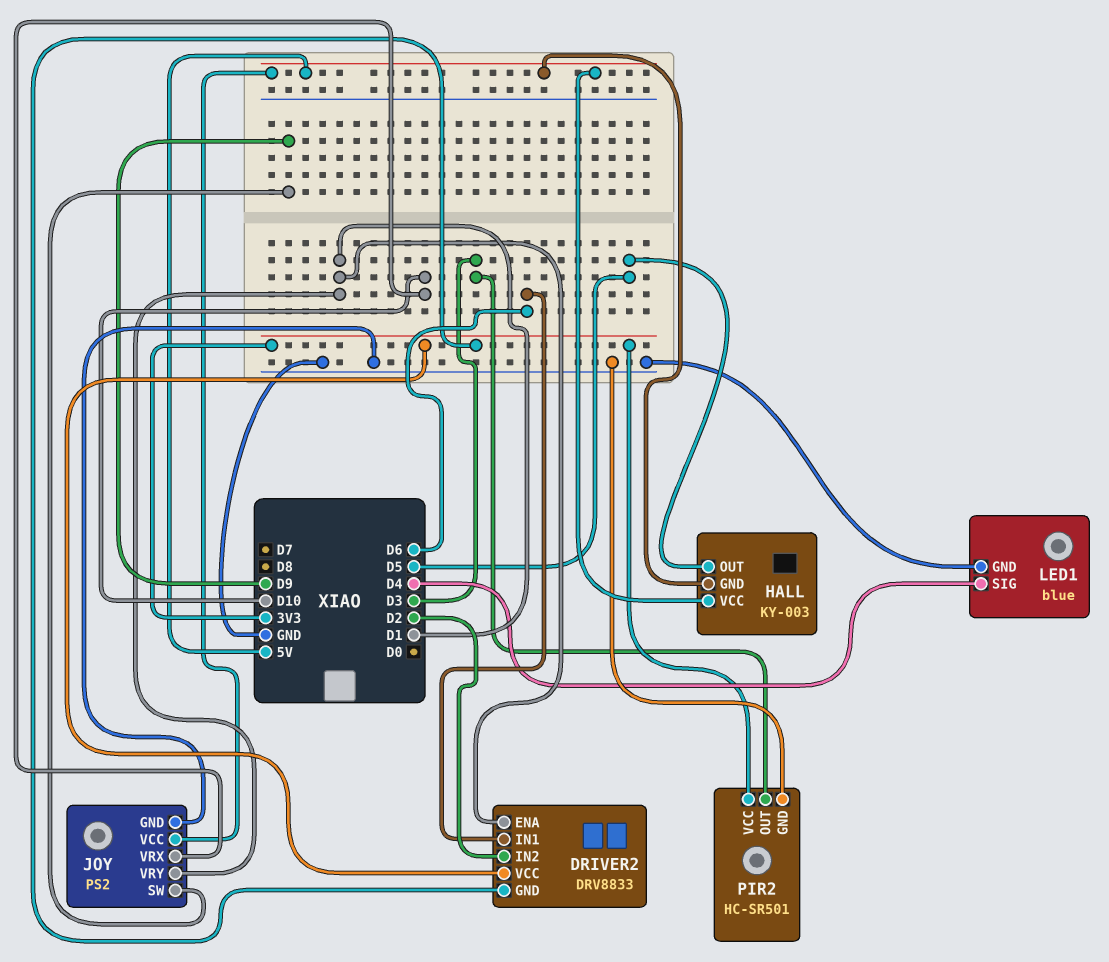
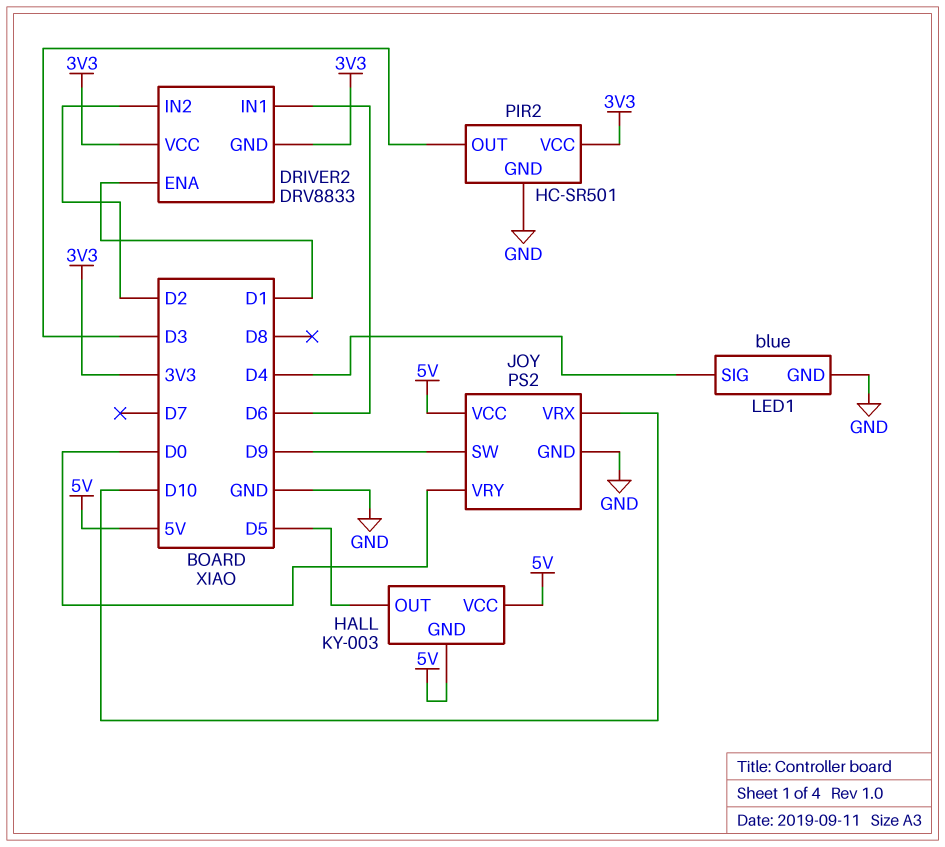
JOY pin VRY: D1 -> D0

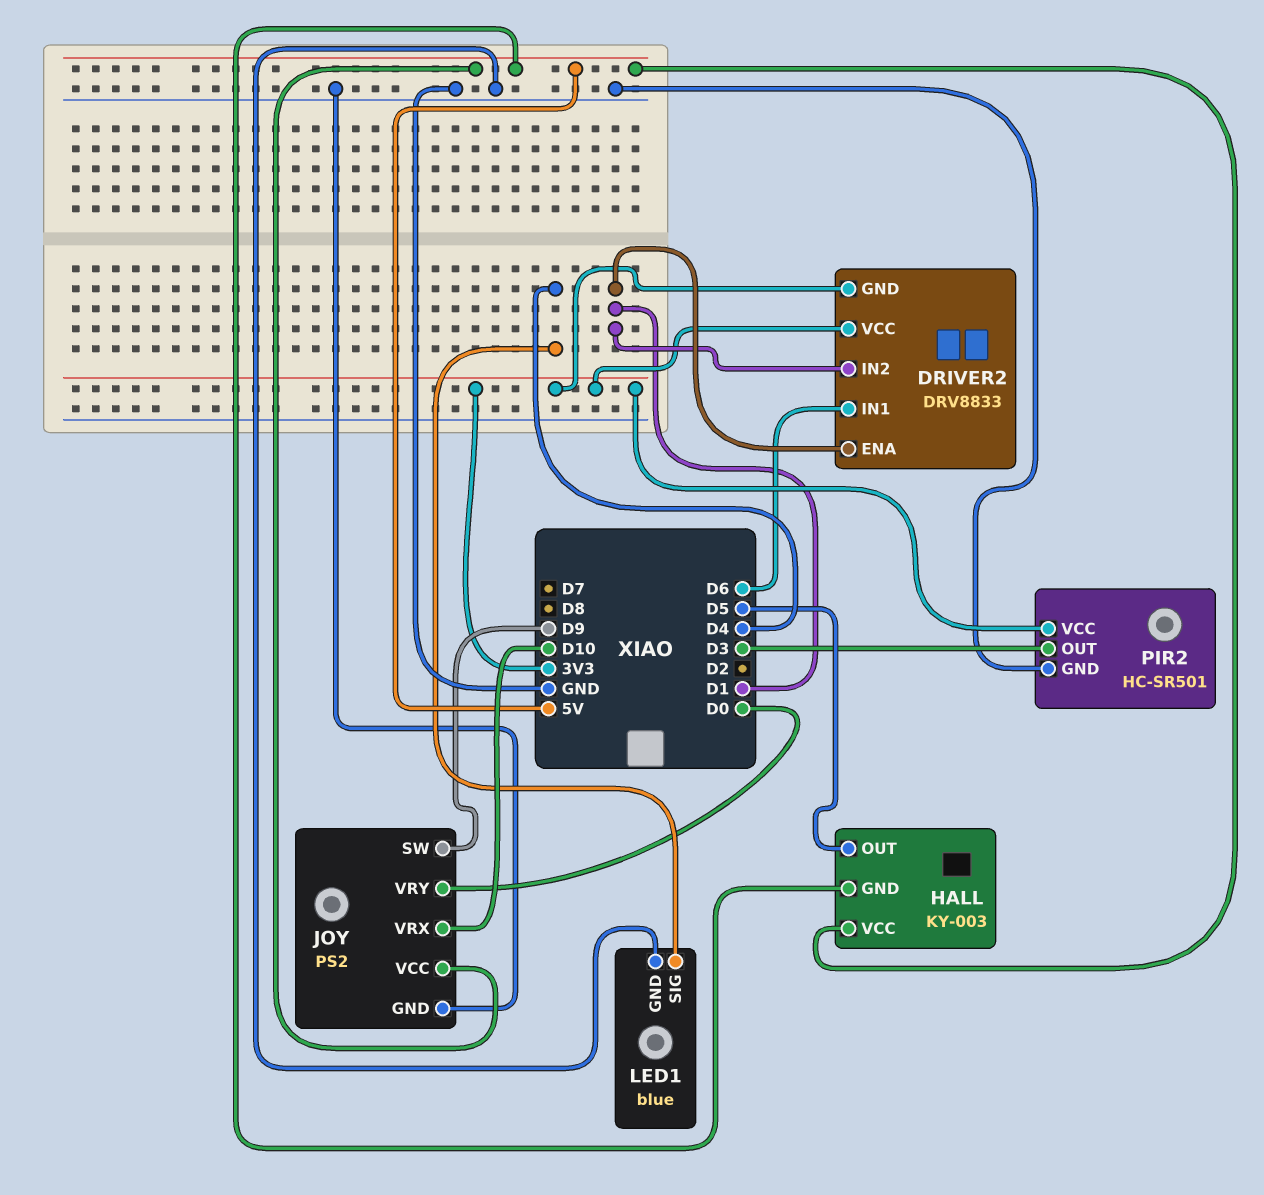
DRIVER2 pin IN2: D2 -> D1

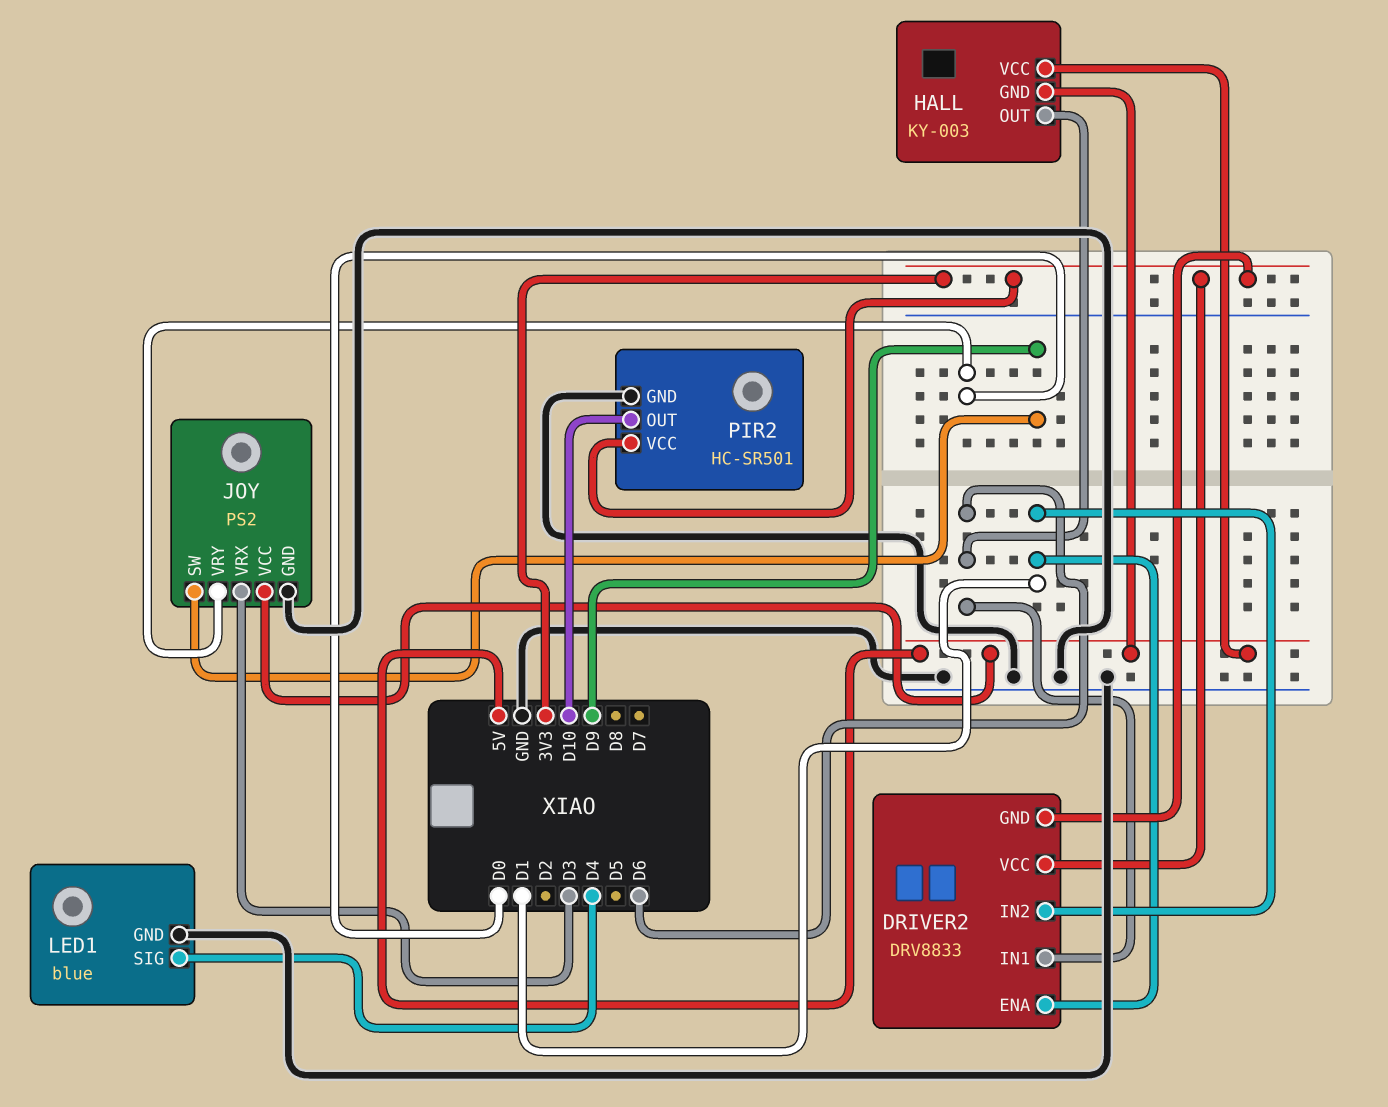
HALL pin OUT: D5 -> D6
JOY pin VRX: D10 -> D3
PIR2 pin OUT: D3 -> D10

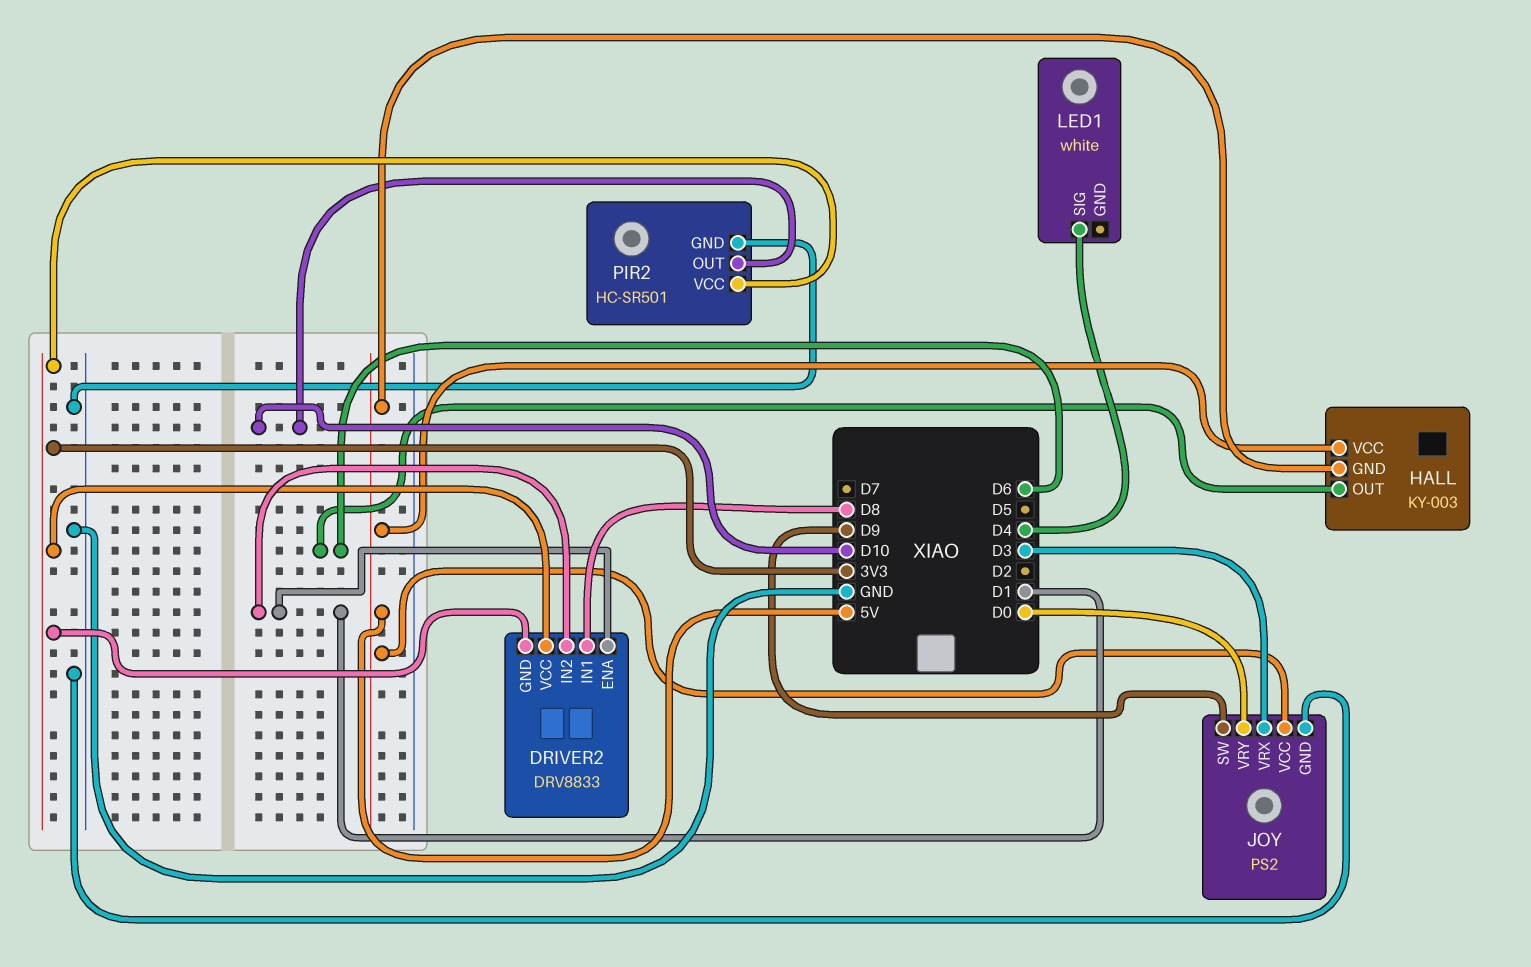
DRIVER2 pin IN1: D6 -> D8
LED1: blue -> white
LED1 pin GND: GND -> none

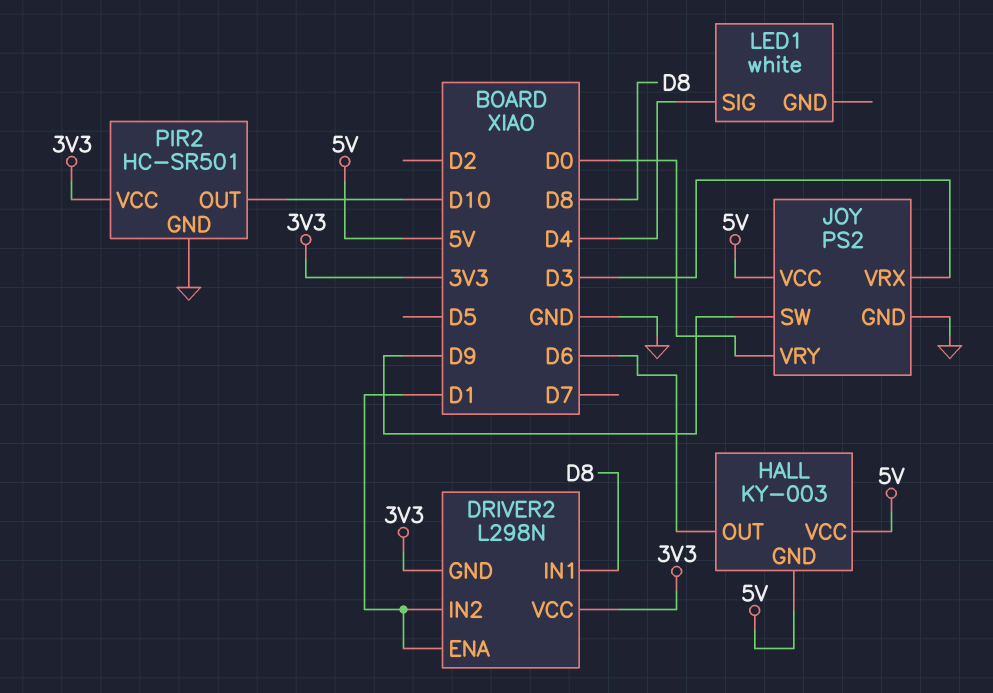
DRIVER2: DRV8833 -> L298N

